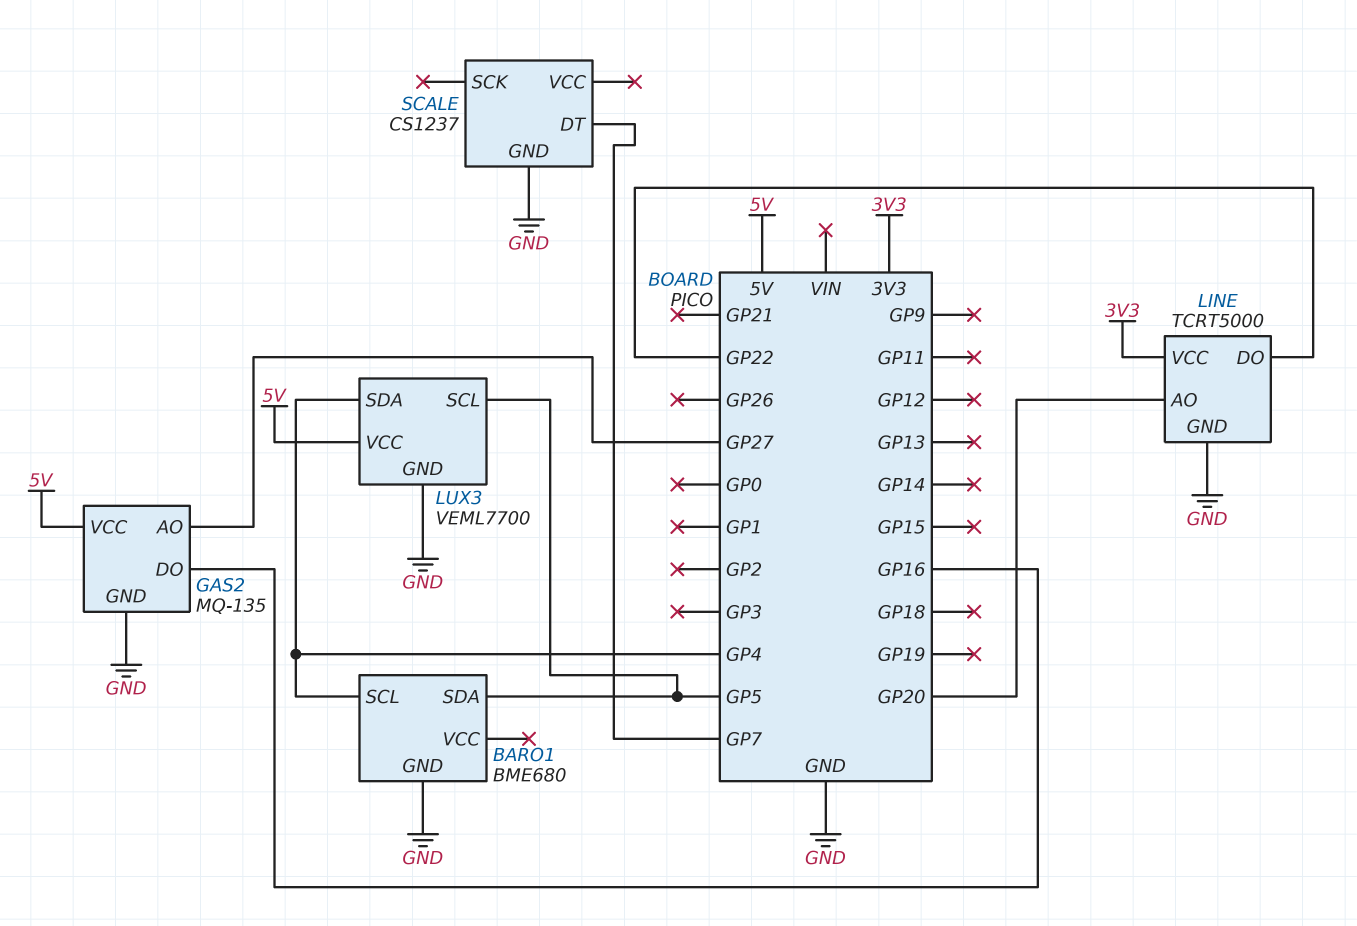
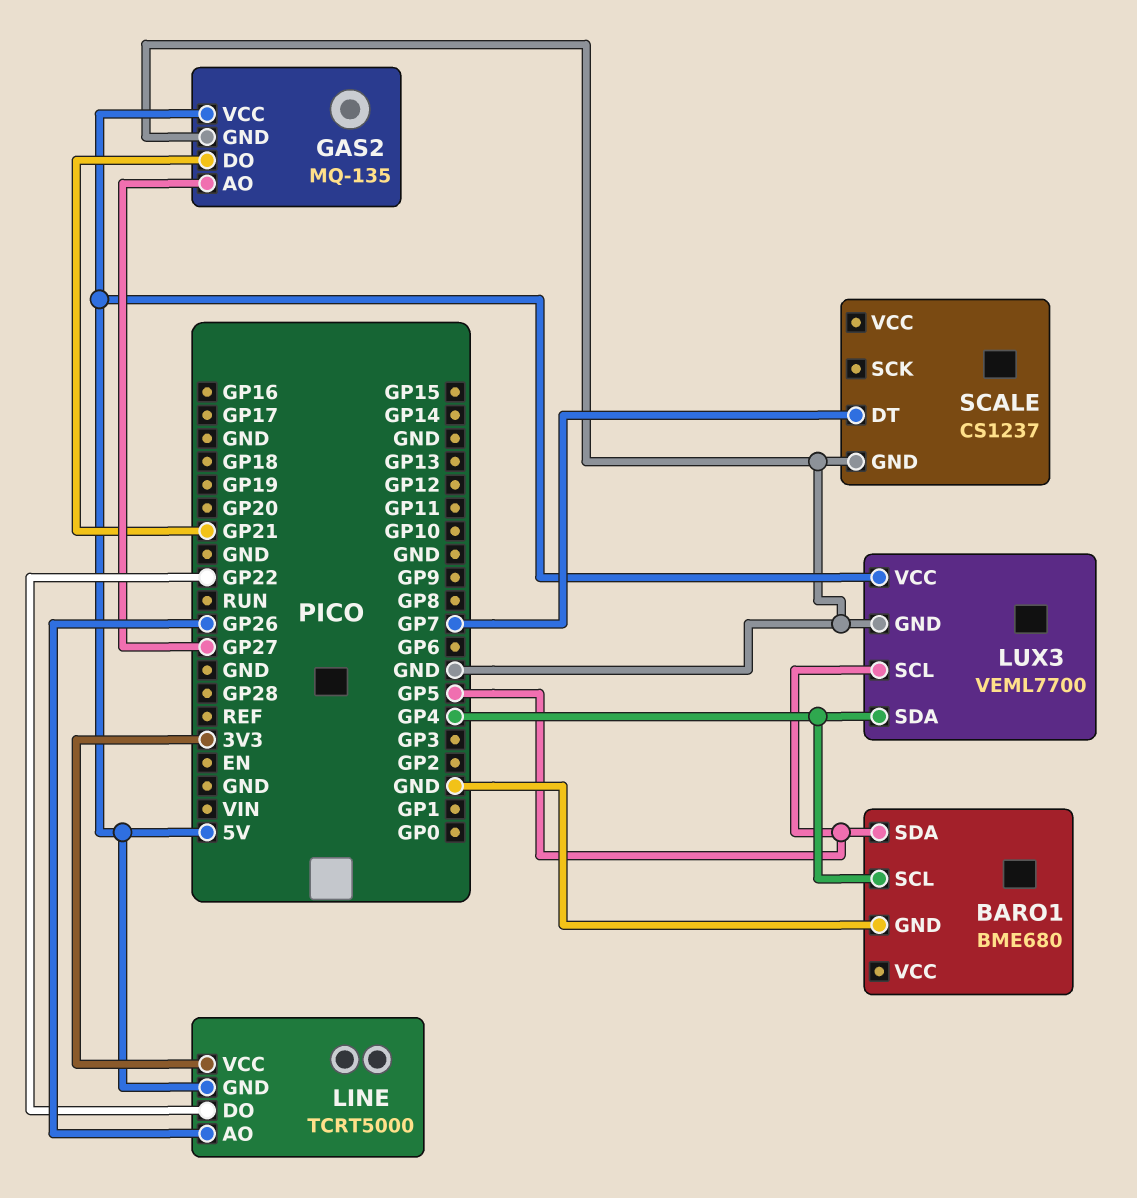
GAS2 pin DO: GP16 -> GP21
LINE pin AO: GP20 -> GP26
LINE pin GND: GND -> 5V

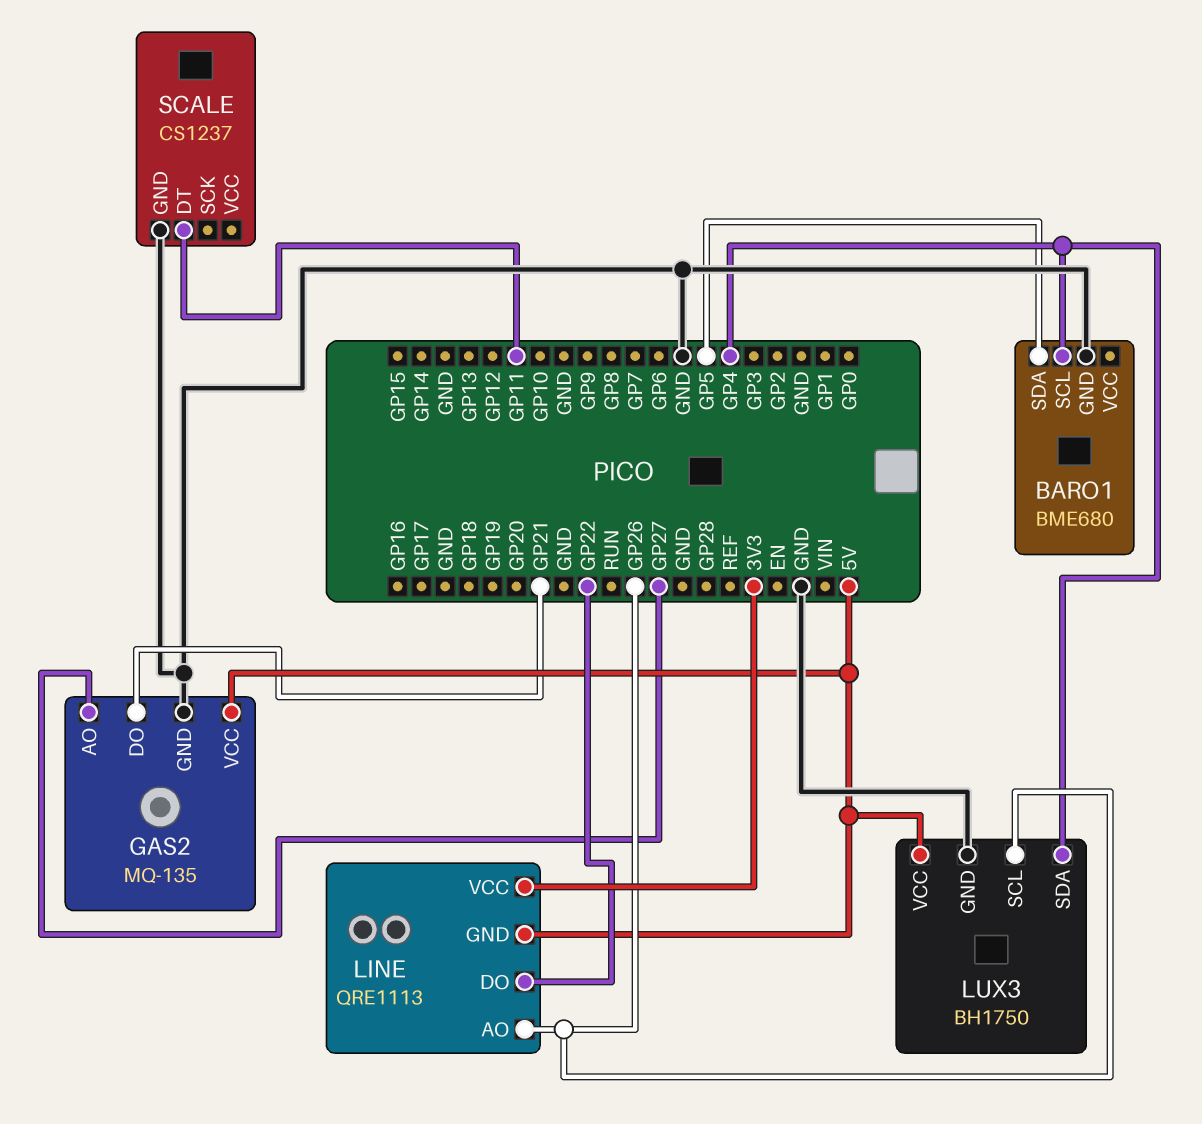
LINE: TCRT5000 -> QRE1113
LUX3: VEML7700 -> BH1750
LUX3 pin SCL: GP5 -> GP26
SCALE pin DT: GP7 -> GP11

